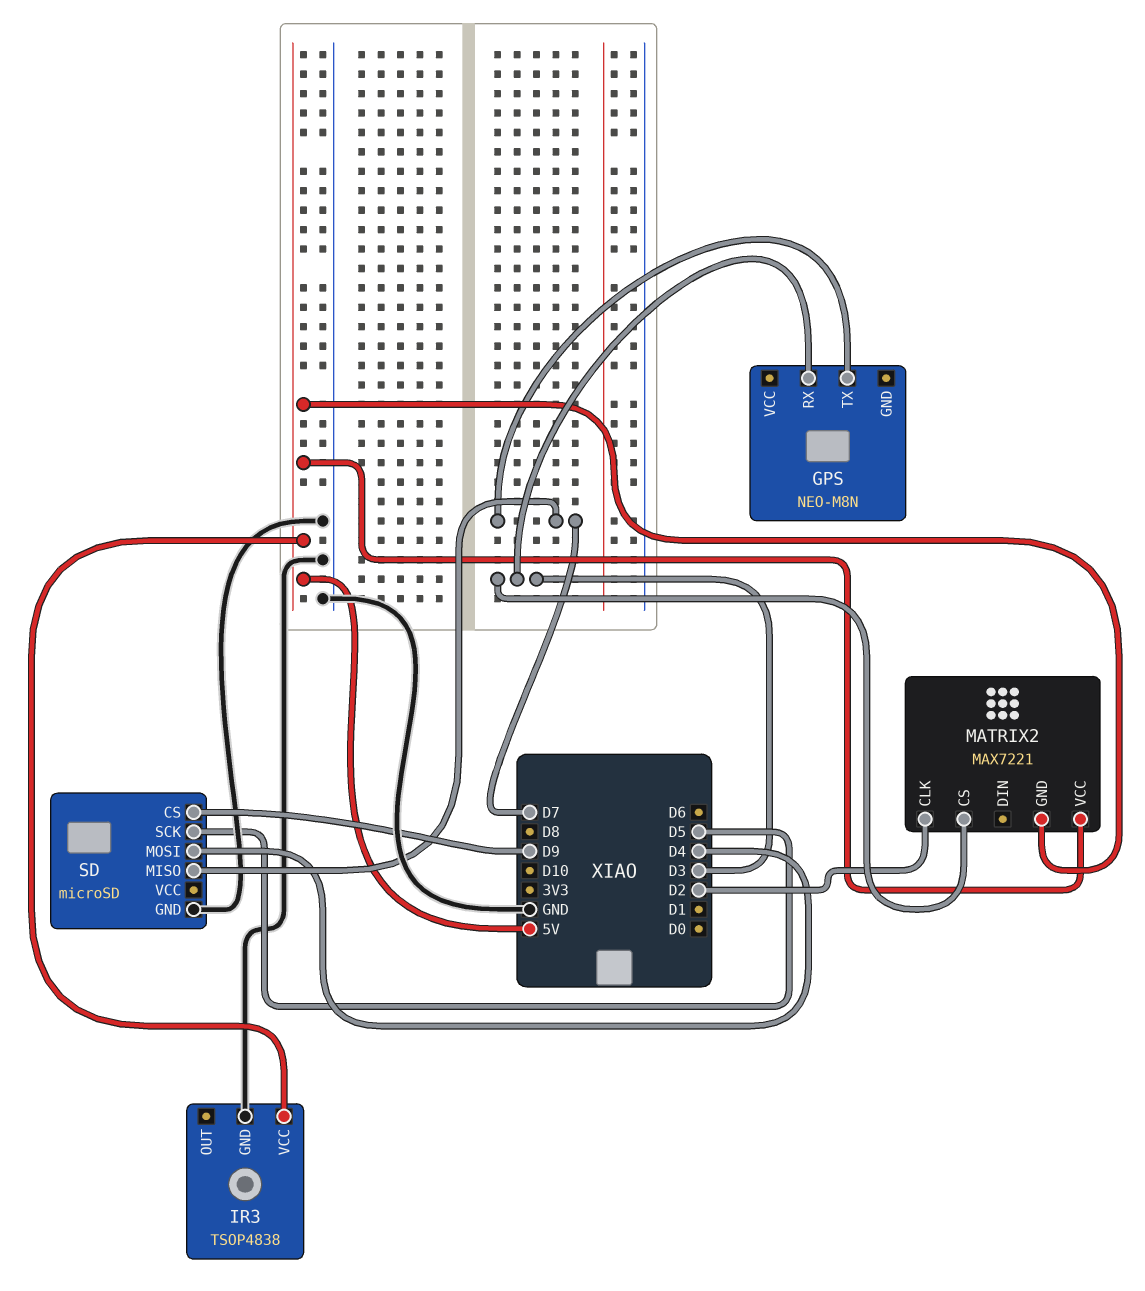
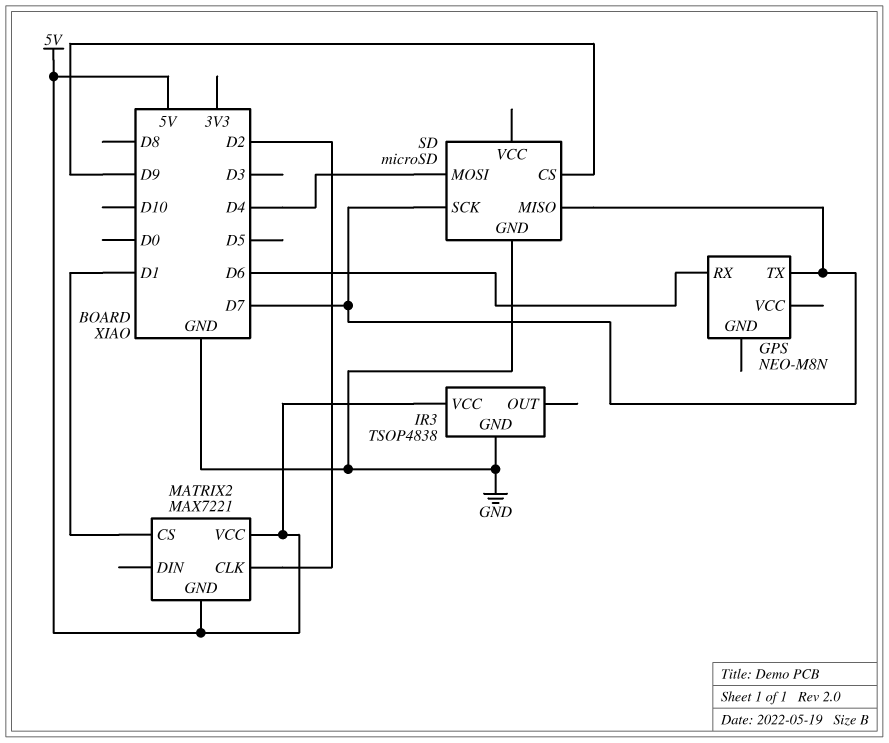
GPS pin RX: D3 -> D6
MATRIX2 pin CS: D3 -> D1
SD pin SCK: D5 -> D7

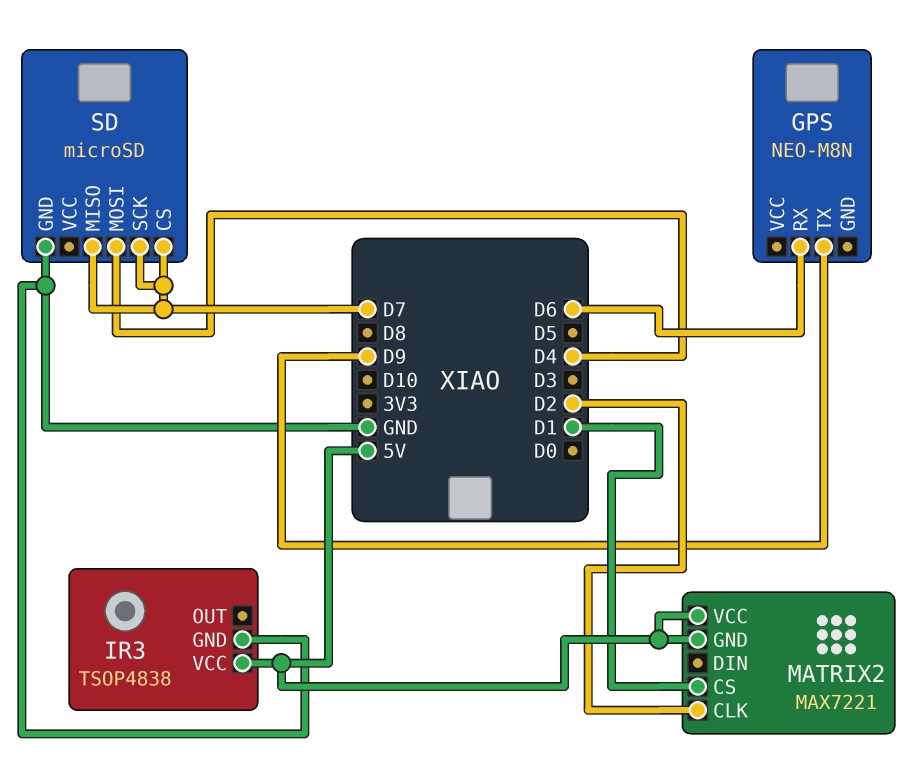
GPS pin TX: D7 -> D9
SD pin CS: D9 -> D7

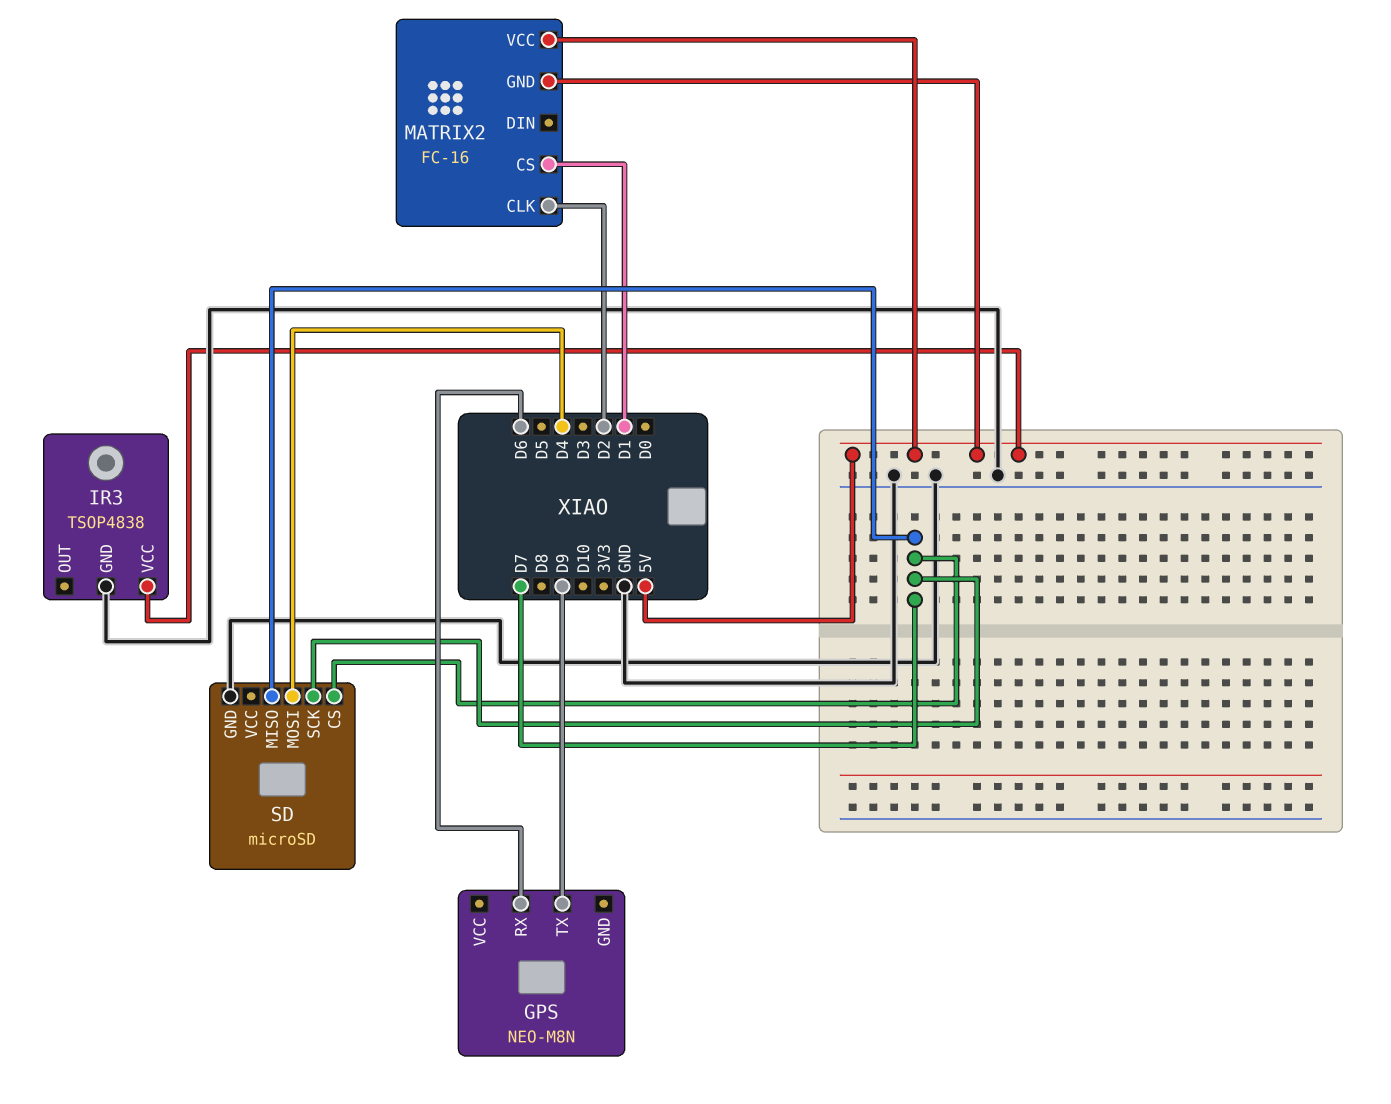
MATRIX2: MAX7221 -> FC-16

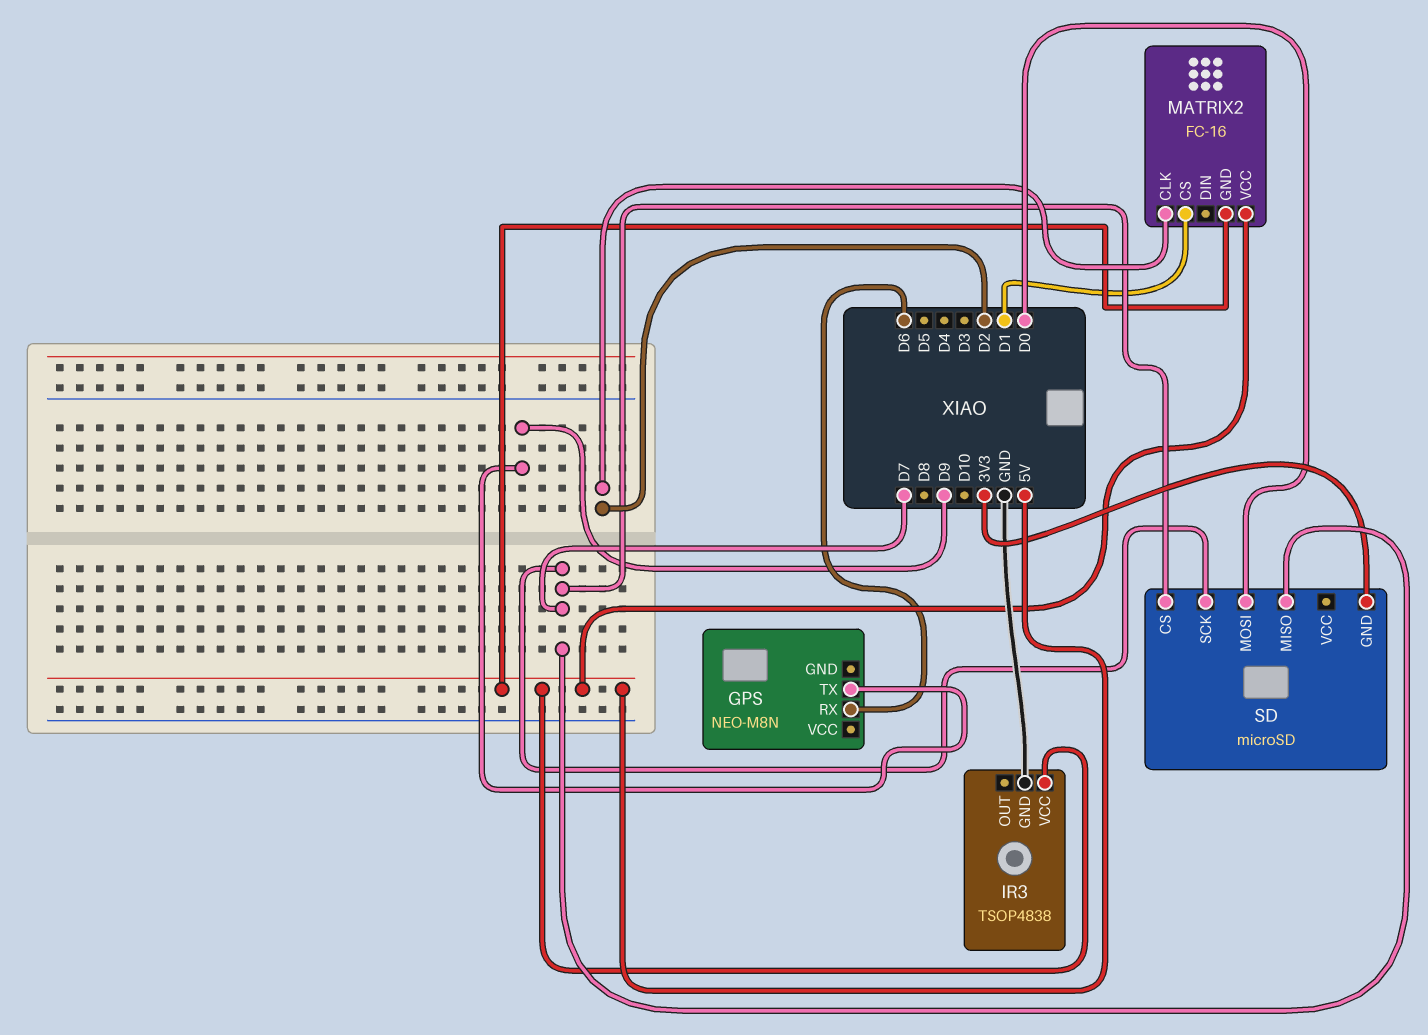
SD pin GND: GND -> 3V3
SD pin MOSI: D4 -> D0

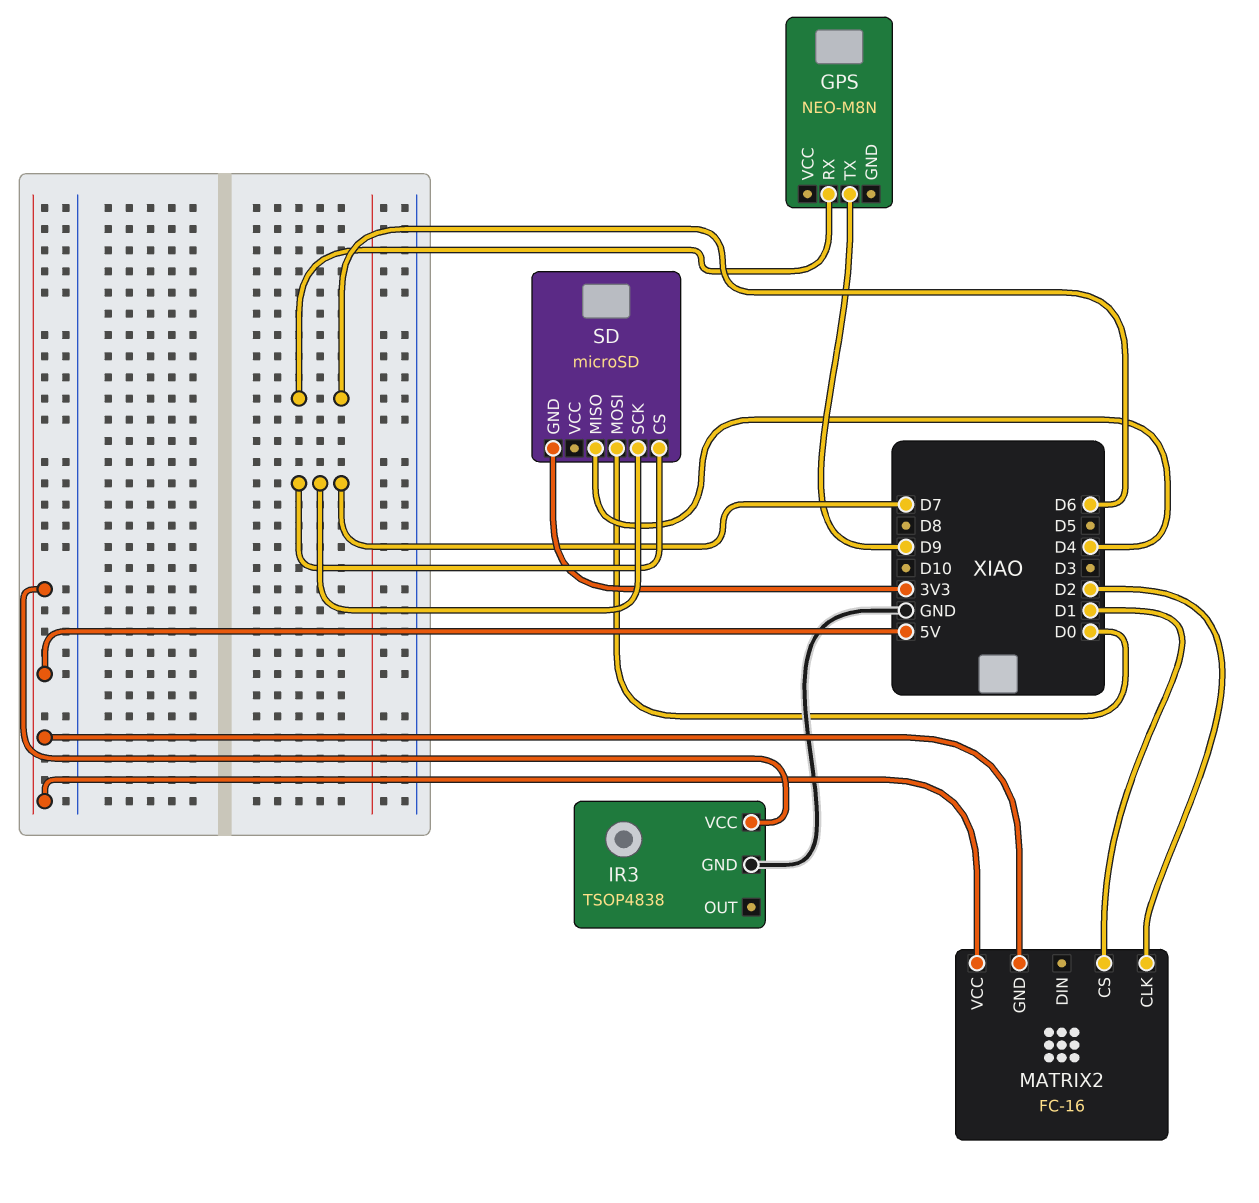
SD pin MISO: D7 -> D4

